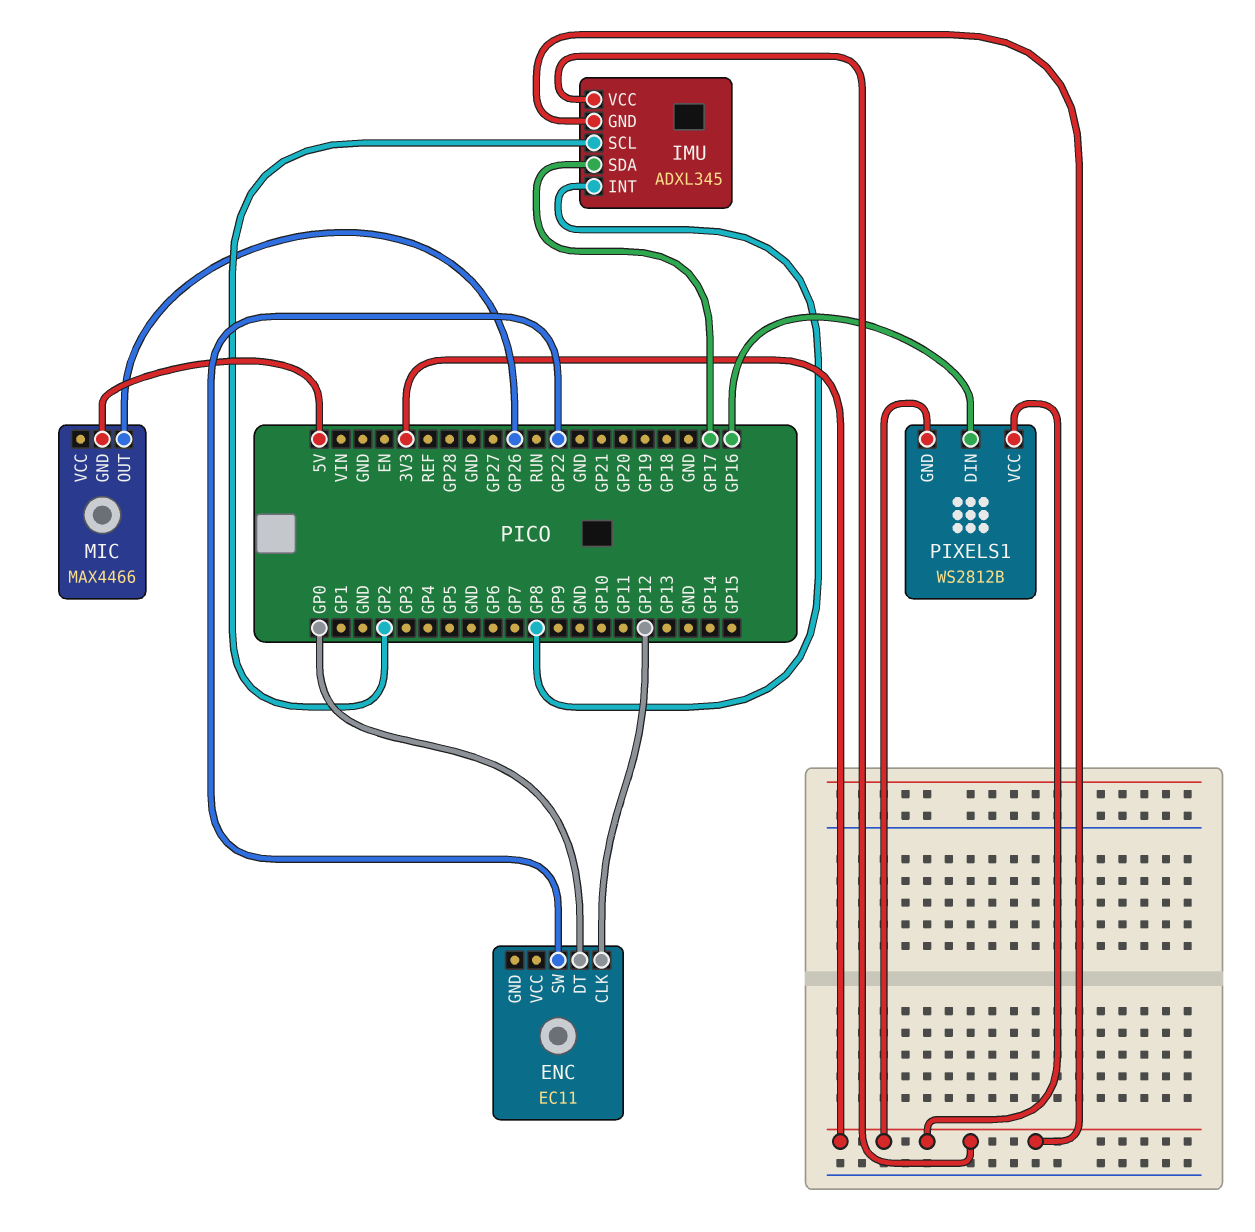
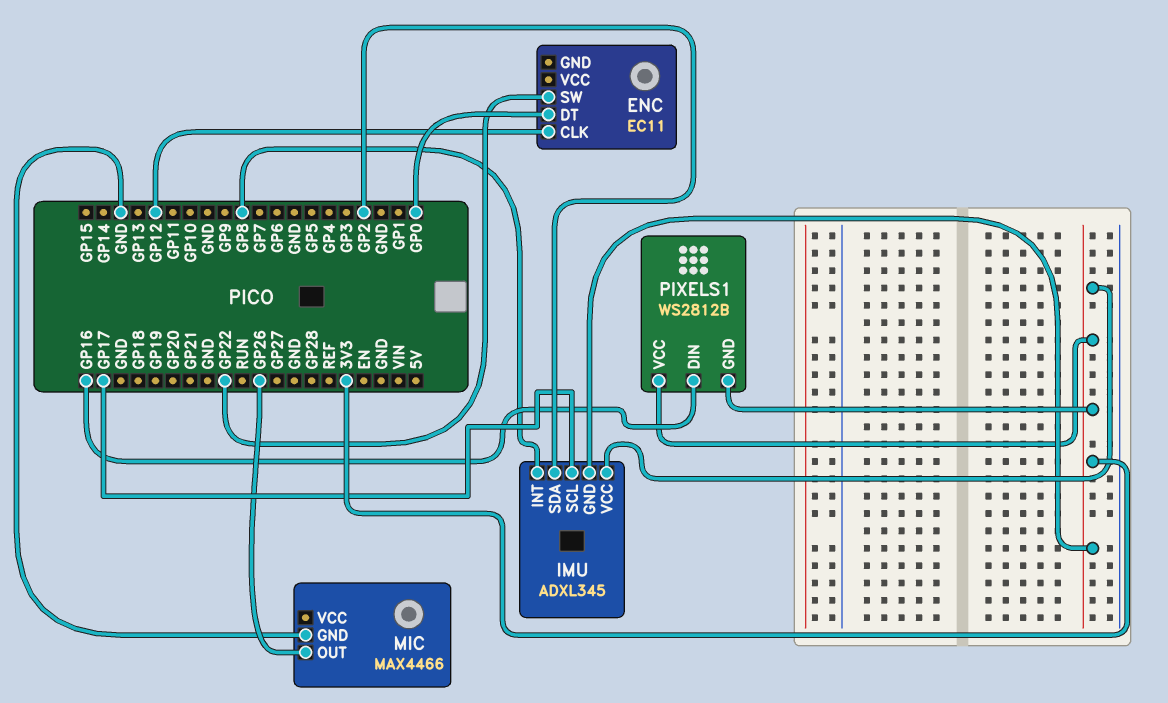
IMU pin SCL: GP2 -> GP17
IMU pin SDA: GP17 -> GP2
MIC pin GND: 5V -> GND

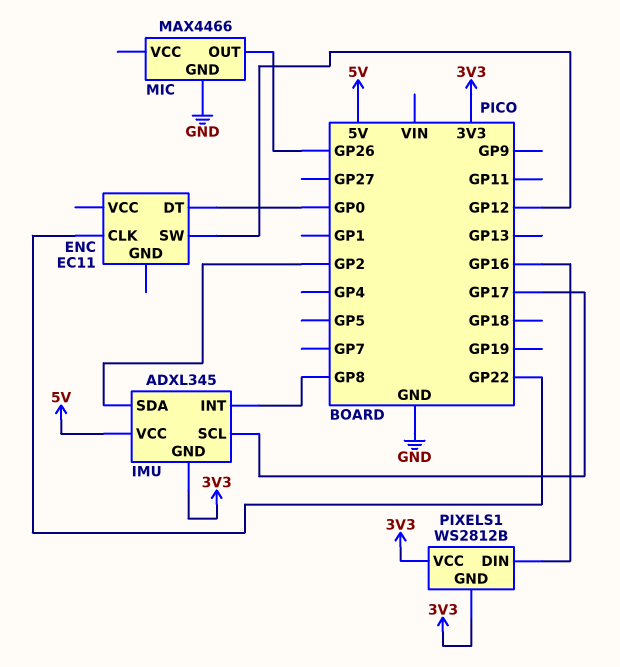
ENC pin CLK: GP12 -> GP22
ENC pin SW: GP22 -> GP12
IMU pin VCC: 3V3 -> 5V

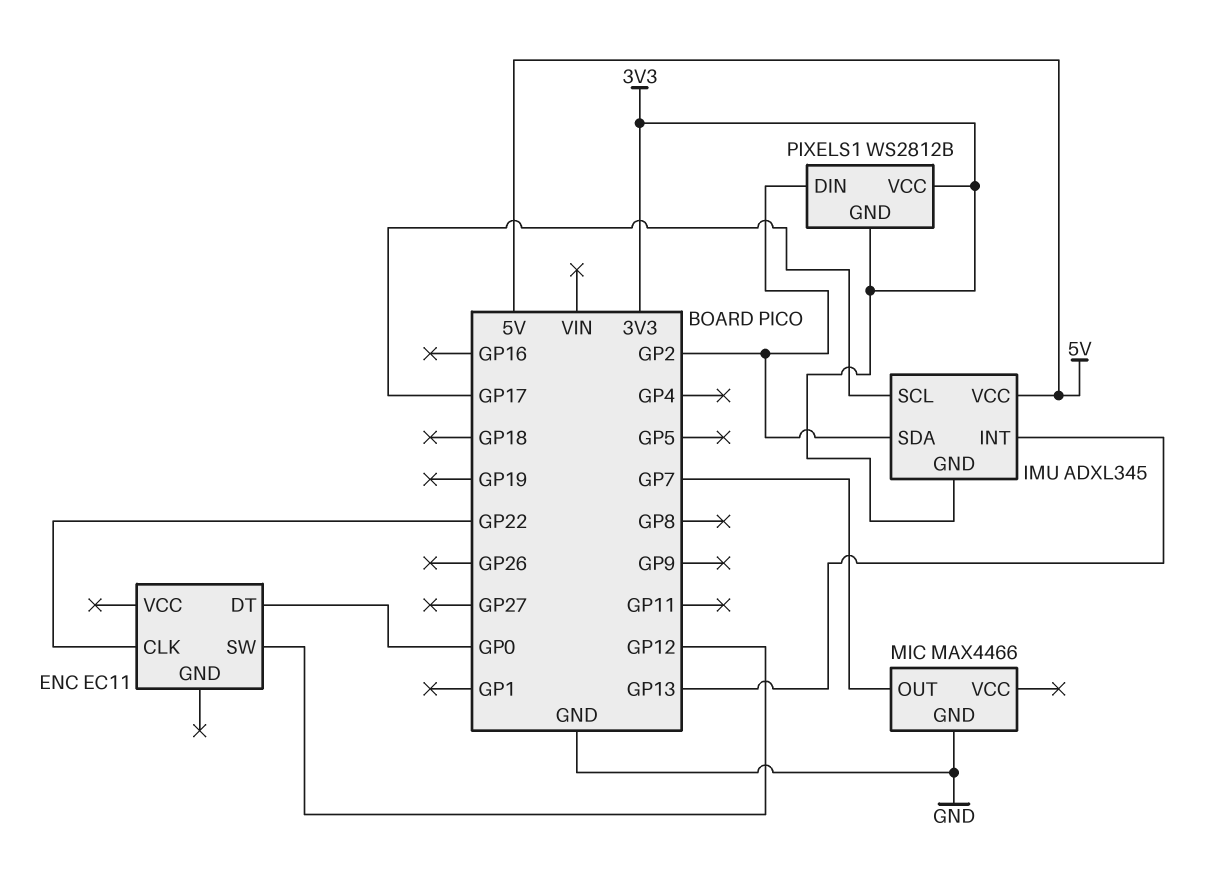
IMU pin INT: GP8 -> GP13
MIC pin OUT: GP26 -> GP7
PIXELS1 pin DIN: GP16 -> GP2

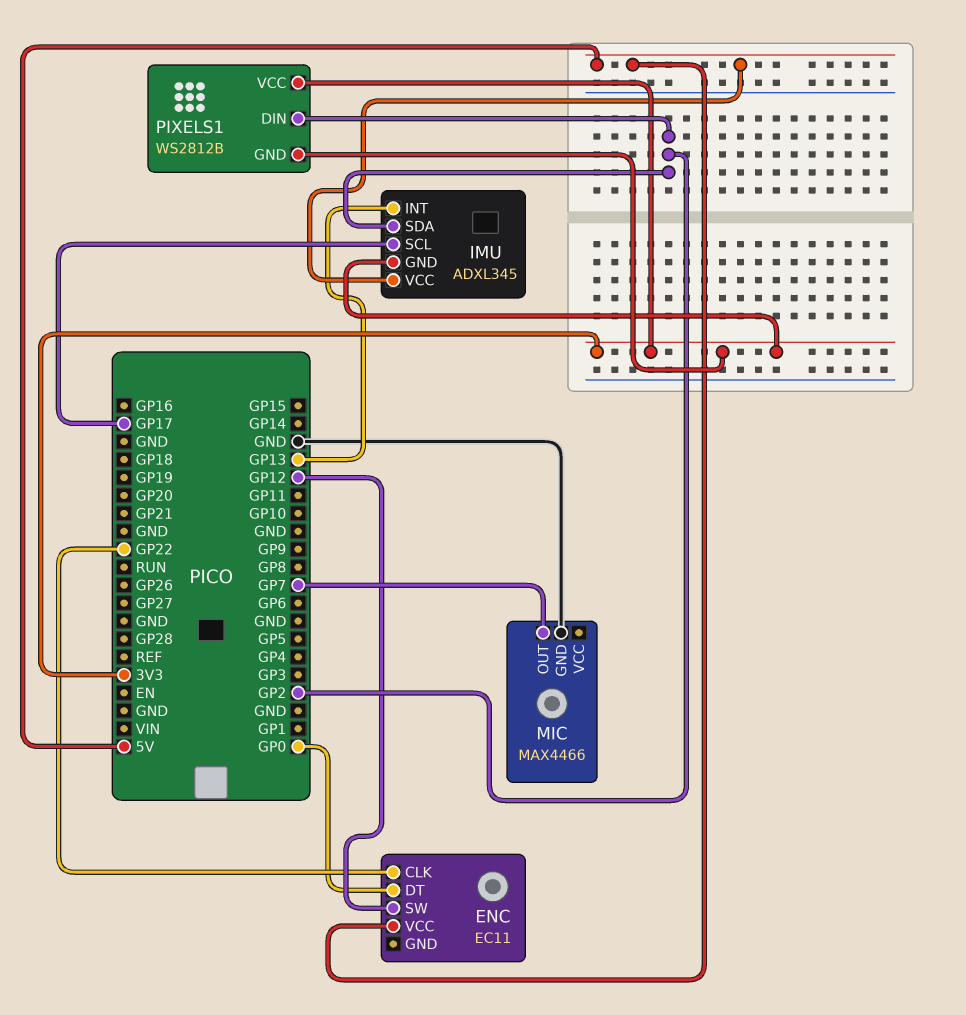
ENC pin VCC: none -> 5V

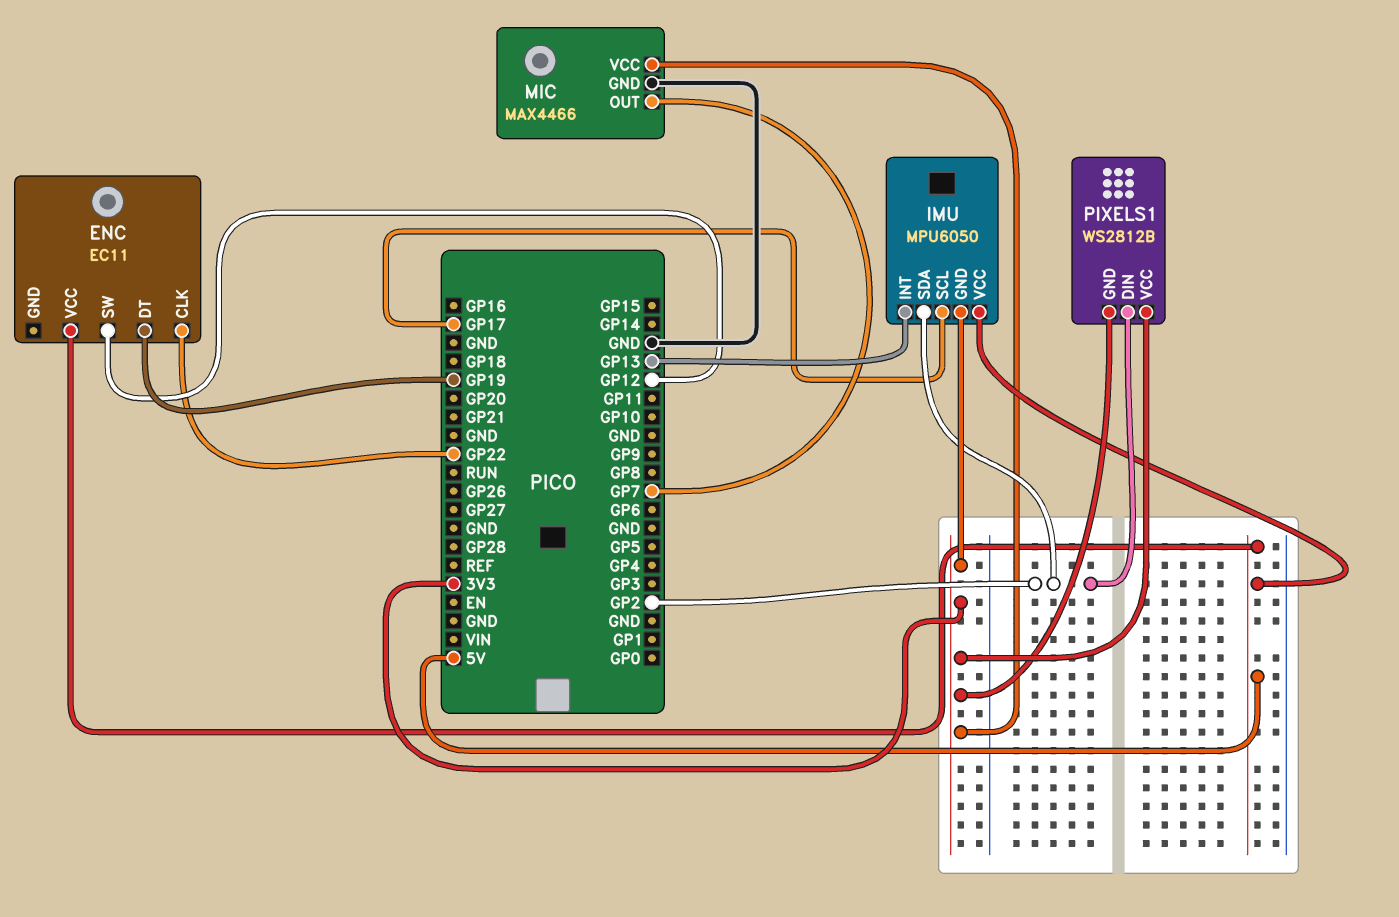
ENC pin DT: GP0 -> GP19
IMU: ADXL345 -> MPU6050
MIC pin VCC: none -> 3V3

